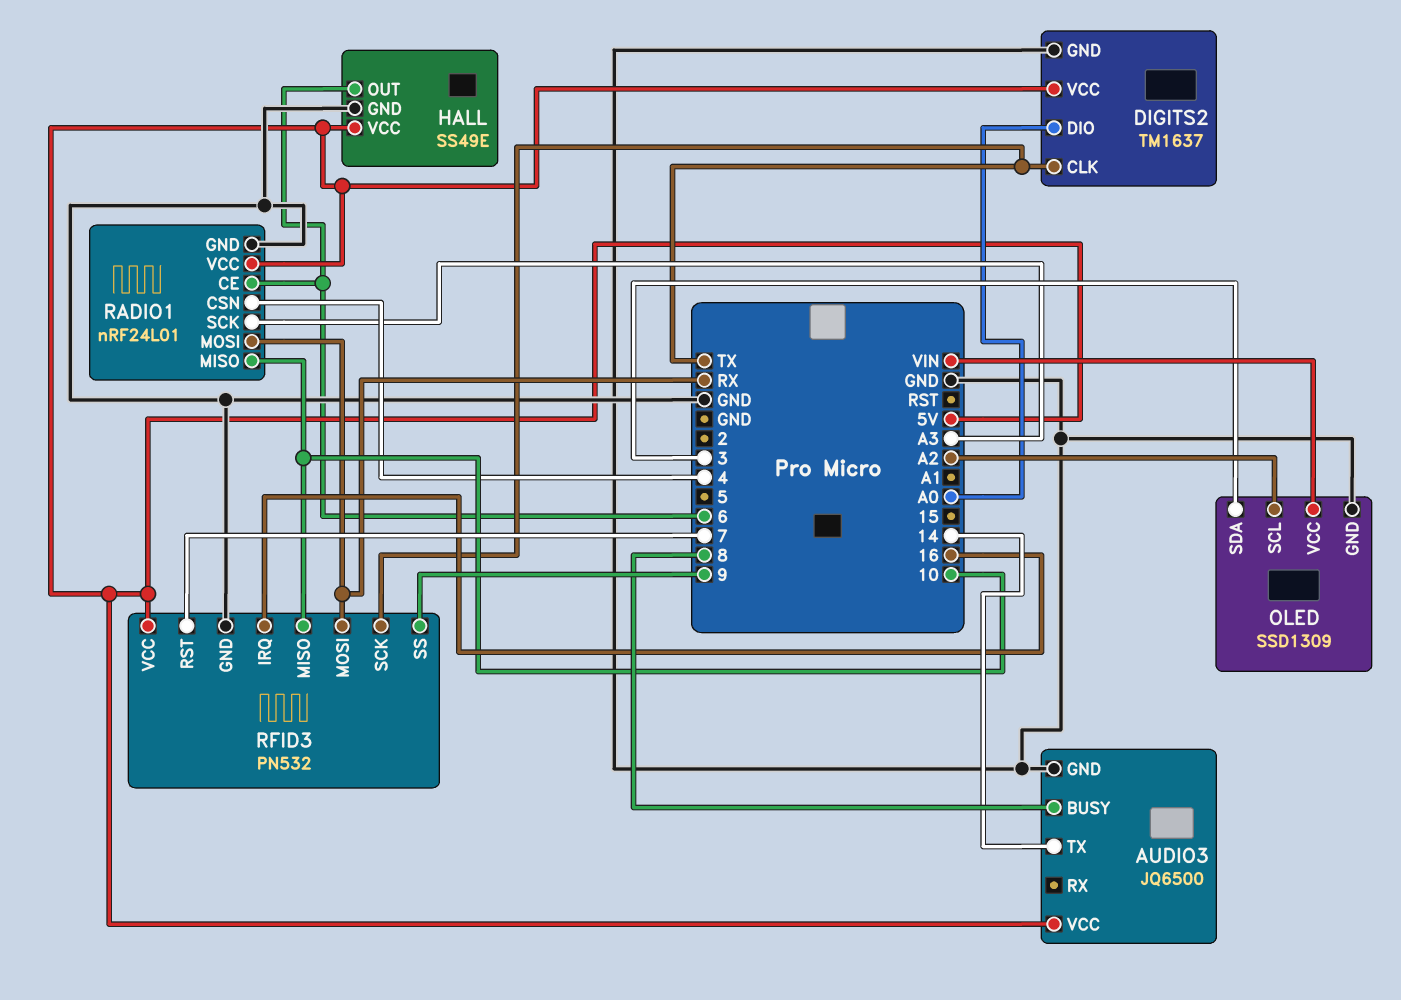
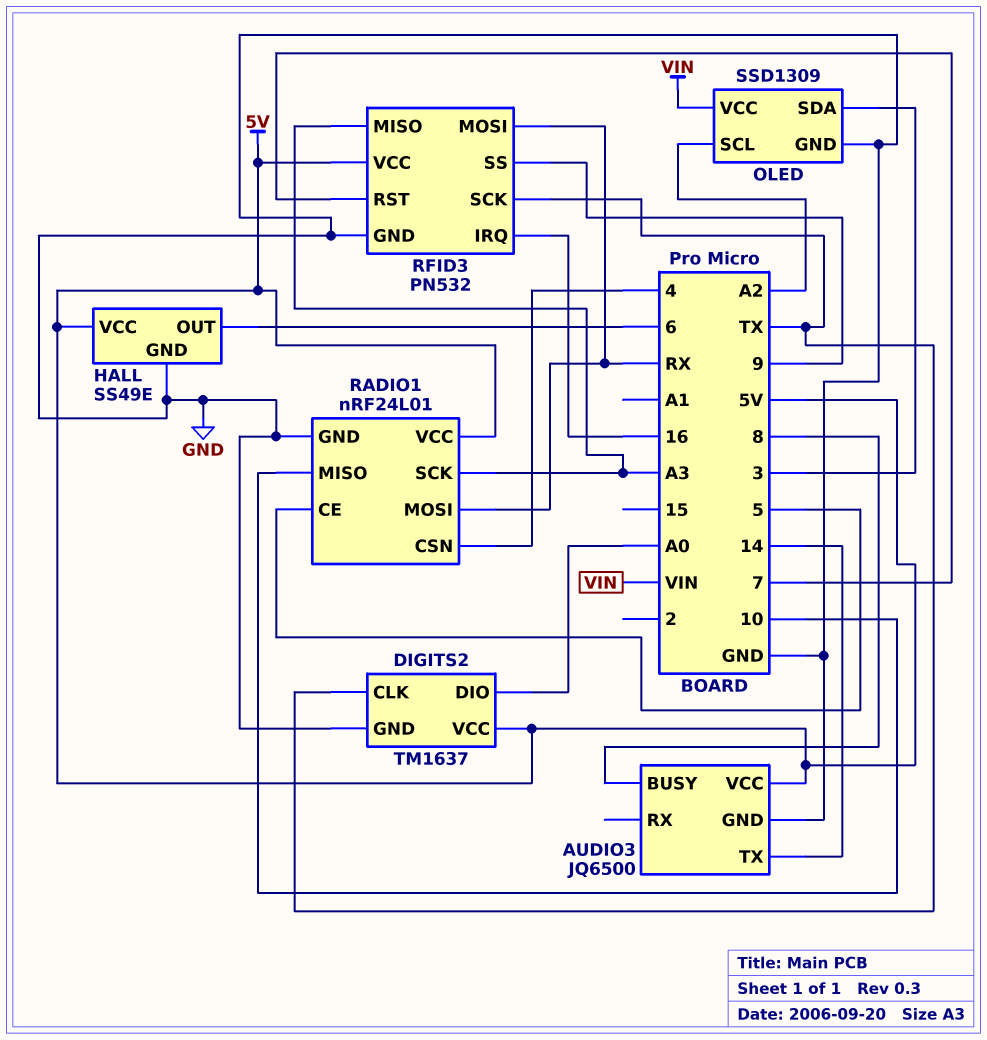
RADIO1 pin CE: 6 -> 5
RFID3 pin MISO: 10 -> A3

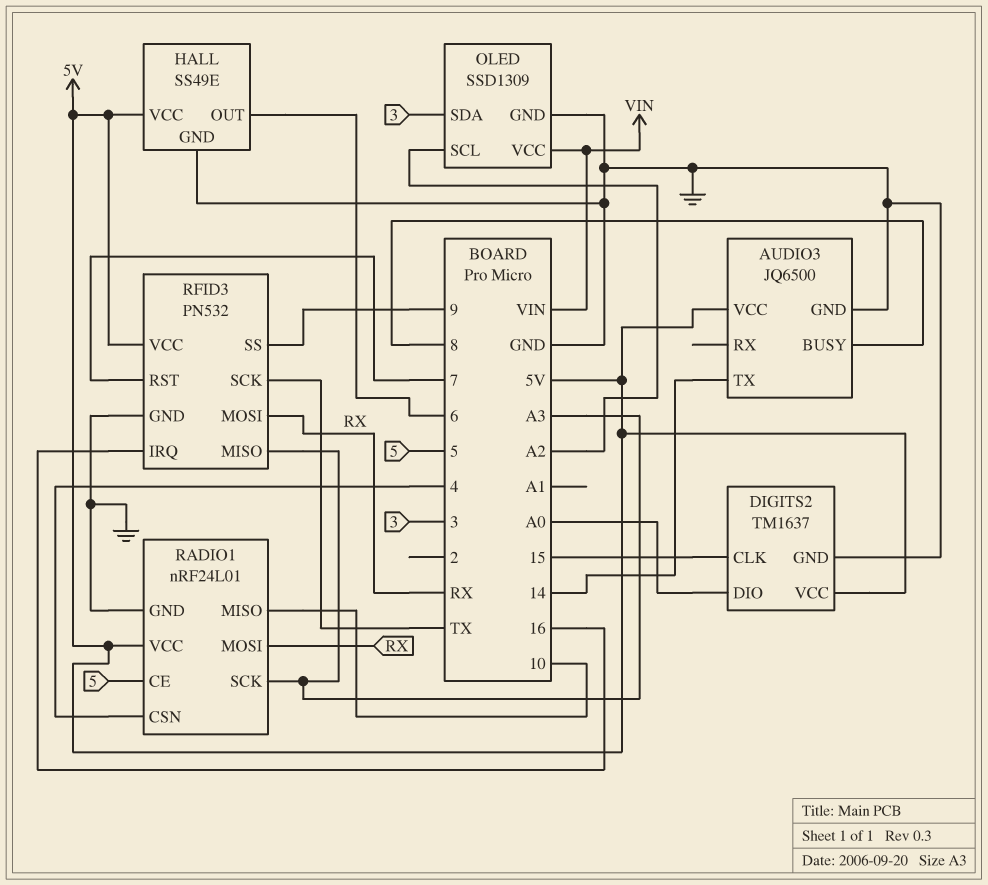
DIGITS2 pin CLK: TX -> 15

